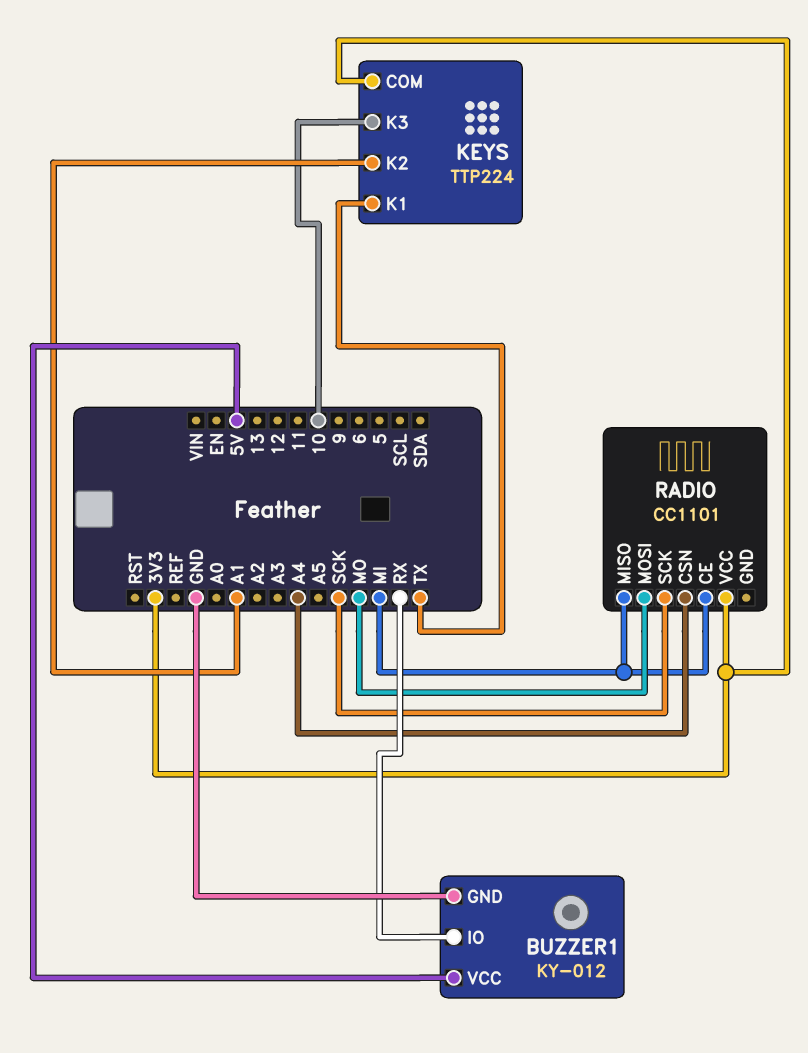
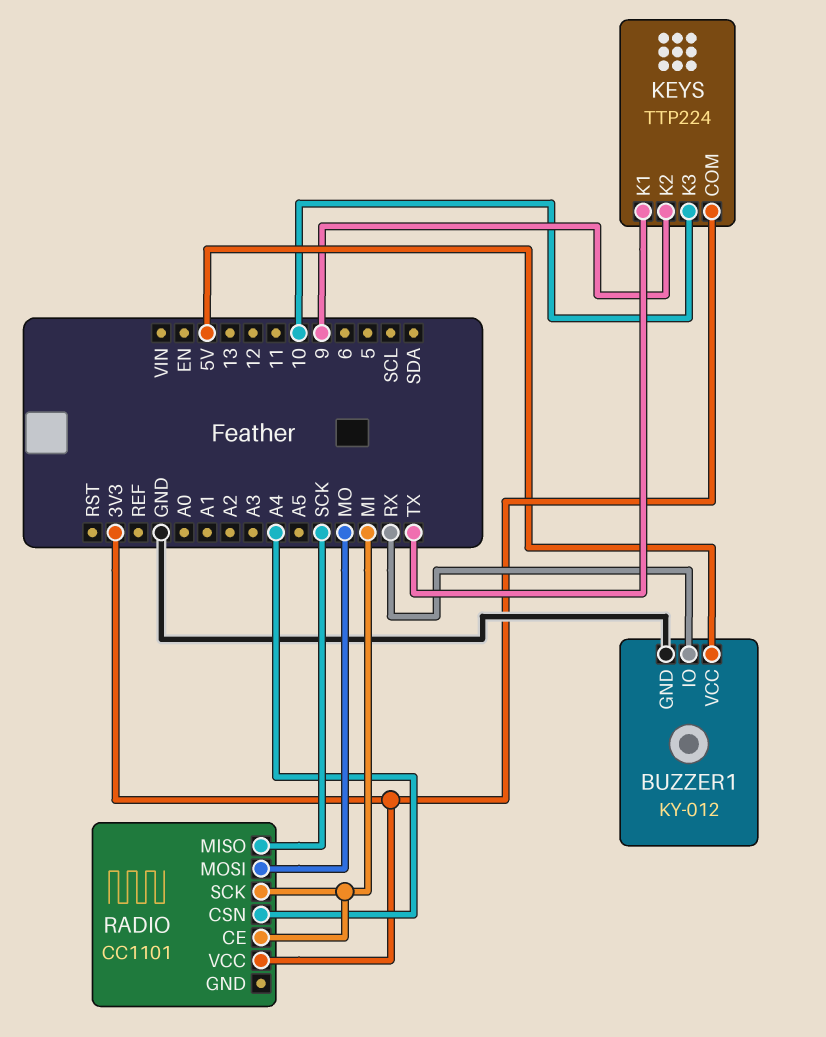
KEYS pin K2: A1 -> 9
RADIO pin MISO: MI -> SCK
RADIO pin SCK: SCK -> MI

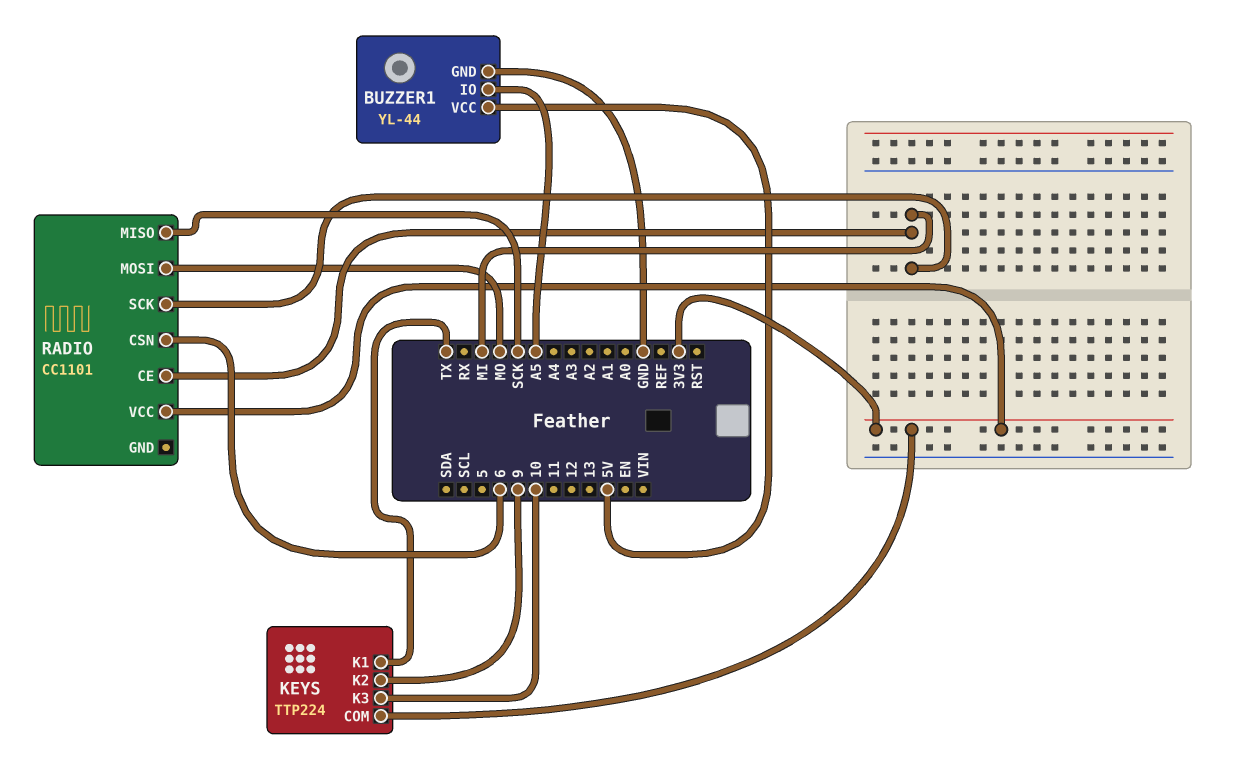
BUZZER1: KY-012 -> YL-44
BUZZER1 pin IO: RX -> A5
RADIO pin CSN: A4 -> 6

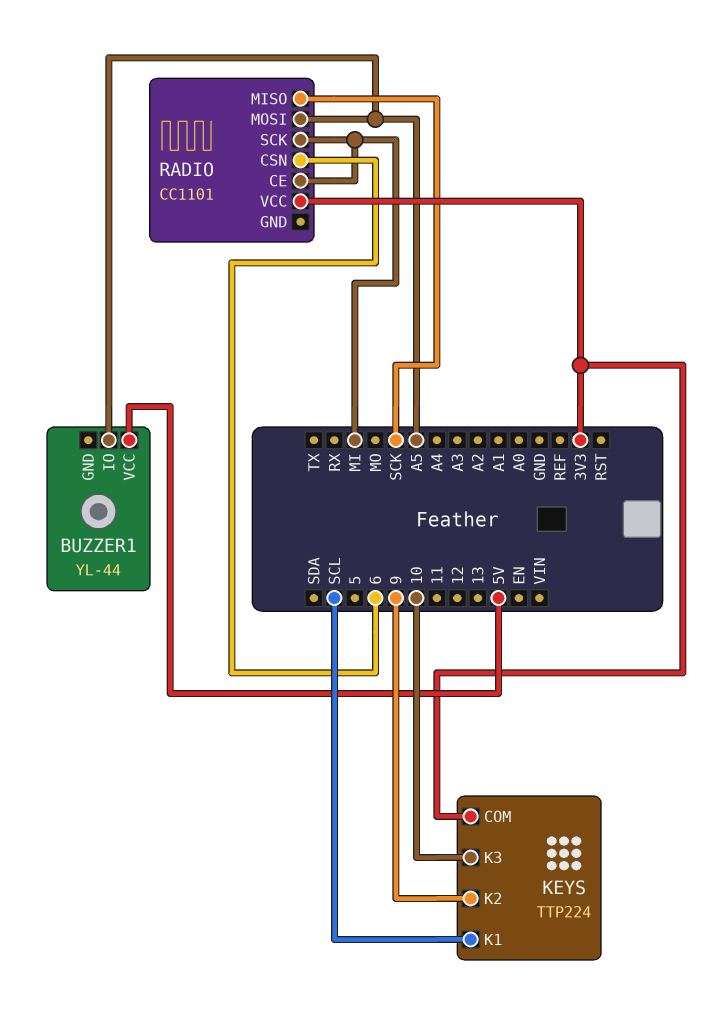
BUZZER1 pin GND: GND -> none
KEYS pin K1: TX -> SCL
RADIO pin MOSI: MO -> A5

